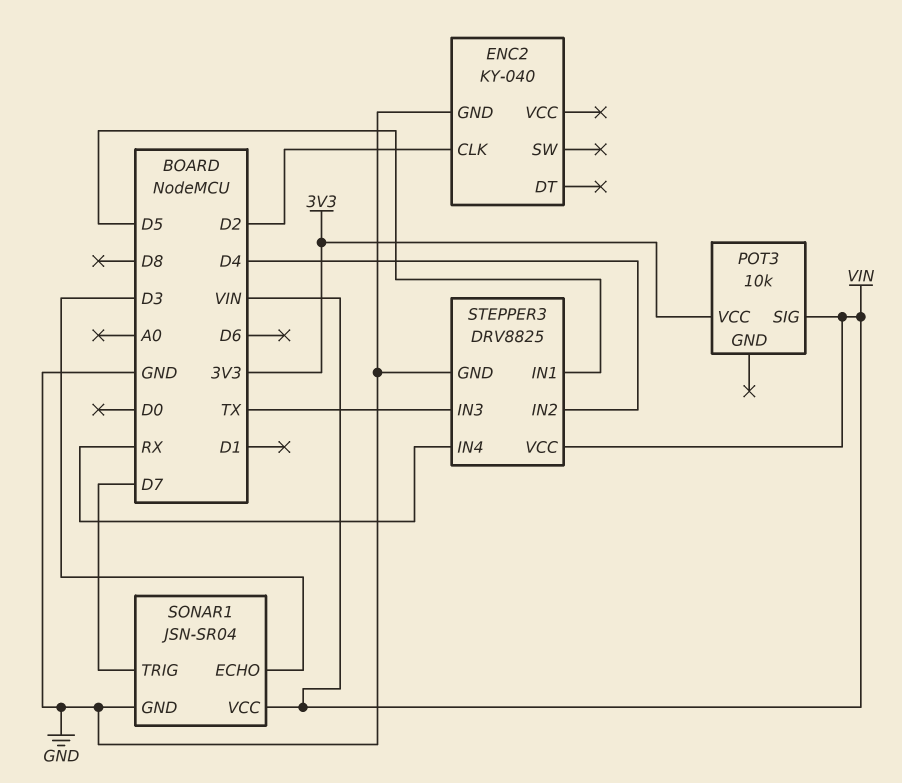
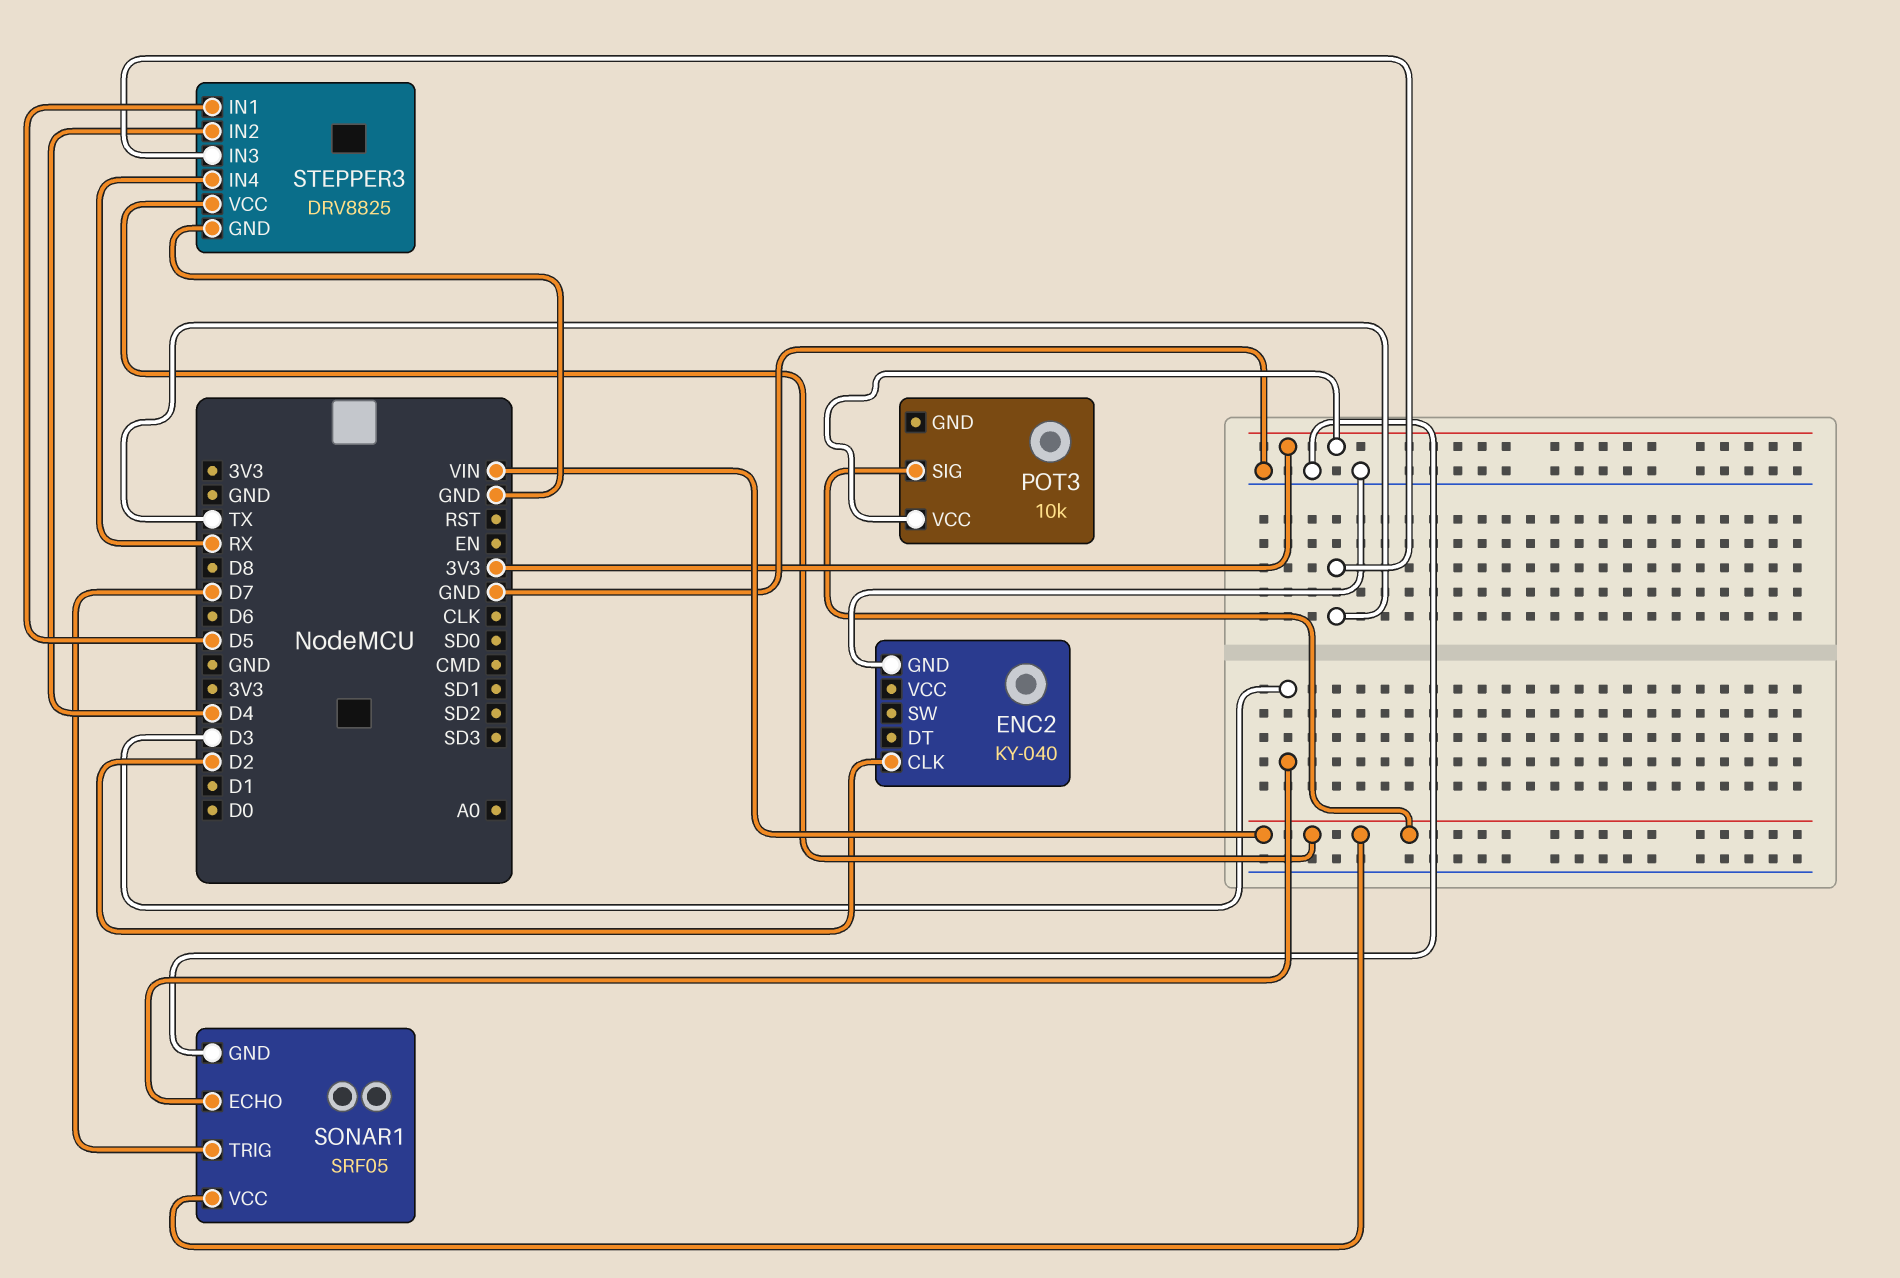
SONAR1: JSN-SR04 -> SRF05

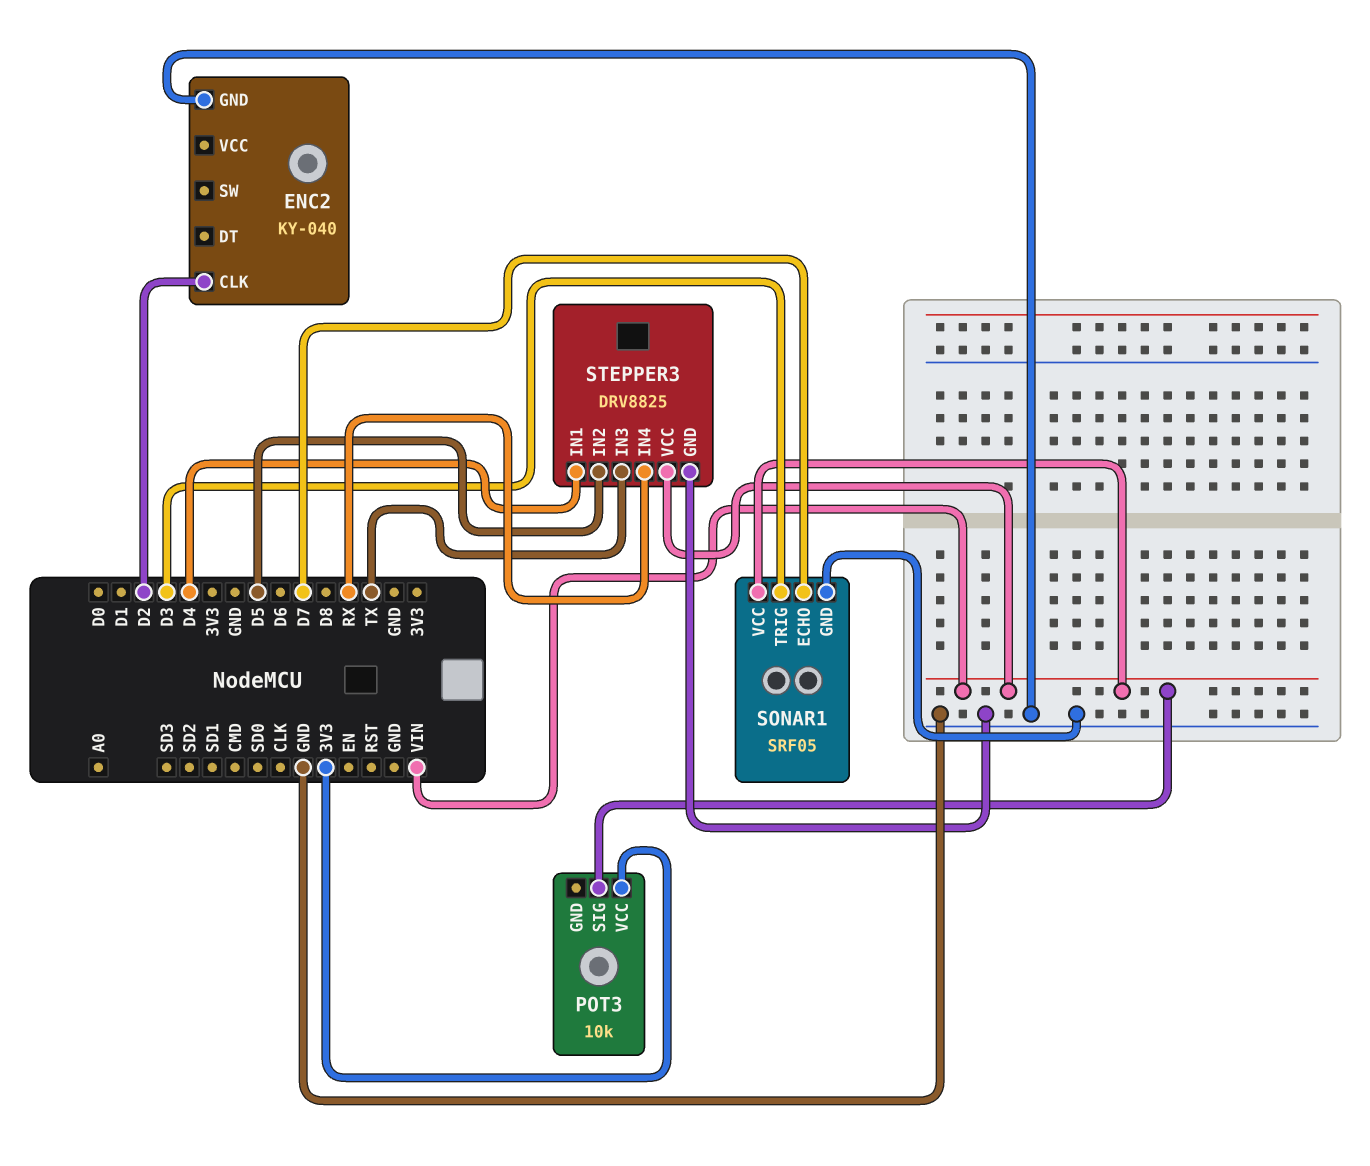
SONAR1 pin ECHO: D3 -> D7
SONAR1 pin TRIG: D7 -> D3
STEPPER3 pin IN1: D5 -> D4
STEPPER3 pin IN2: D4 -> D5

